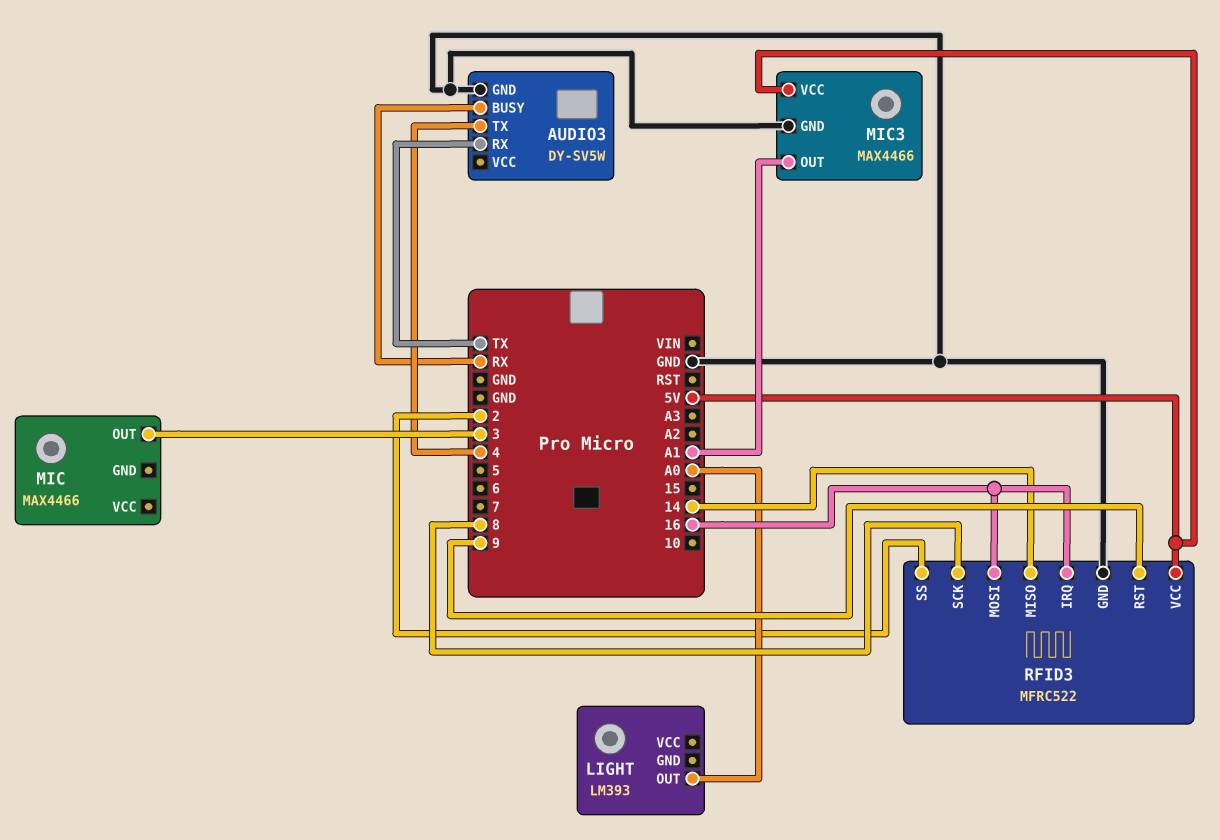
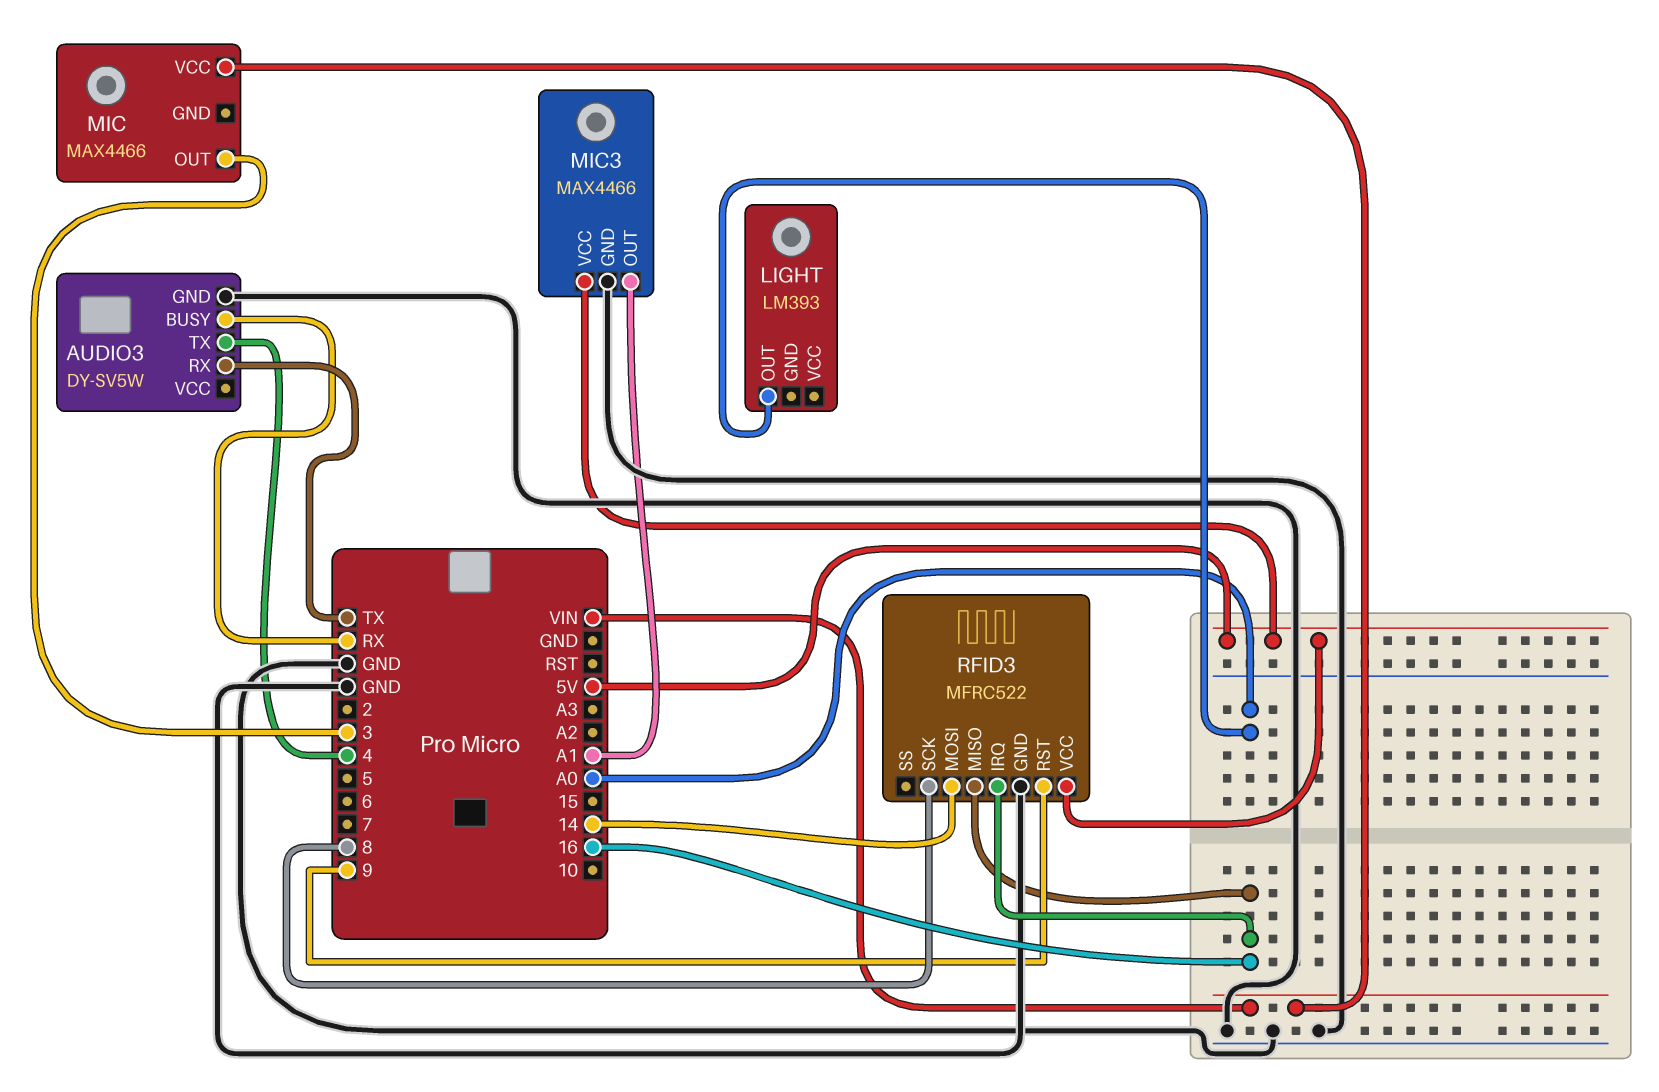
MIC pin VCC: none -> VIN
RFID3 pin MISO: 14 -> 16
RFID3 pin MOSI: 16 -> 14
RFID3 pin SS: 2 -> none

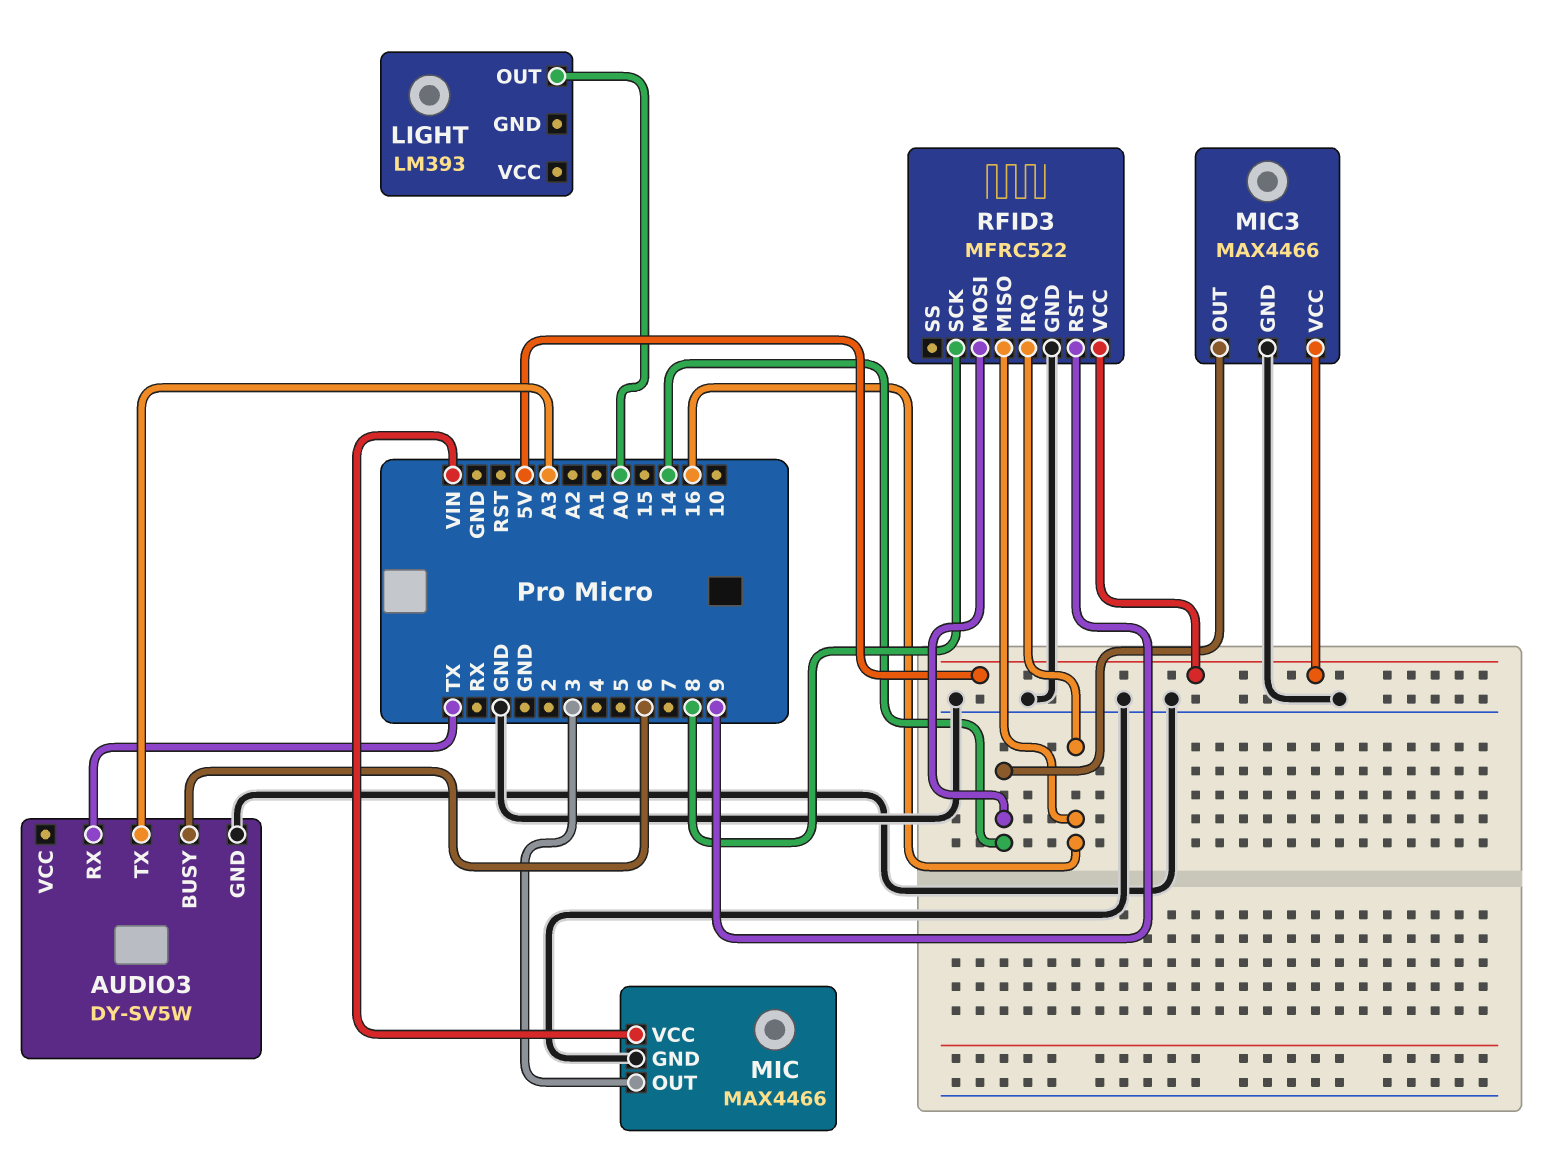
AUDIO3 pin BUSY: RX -> 6
AUDIO3 pin TX: 4 -> A3
MIC pin GND: none -> GND
MIC3 pin OUT: A1 -> 14

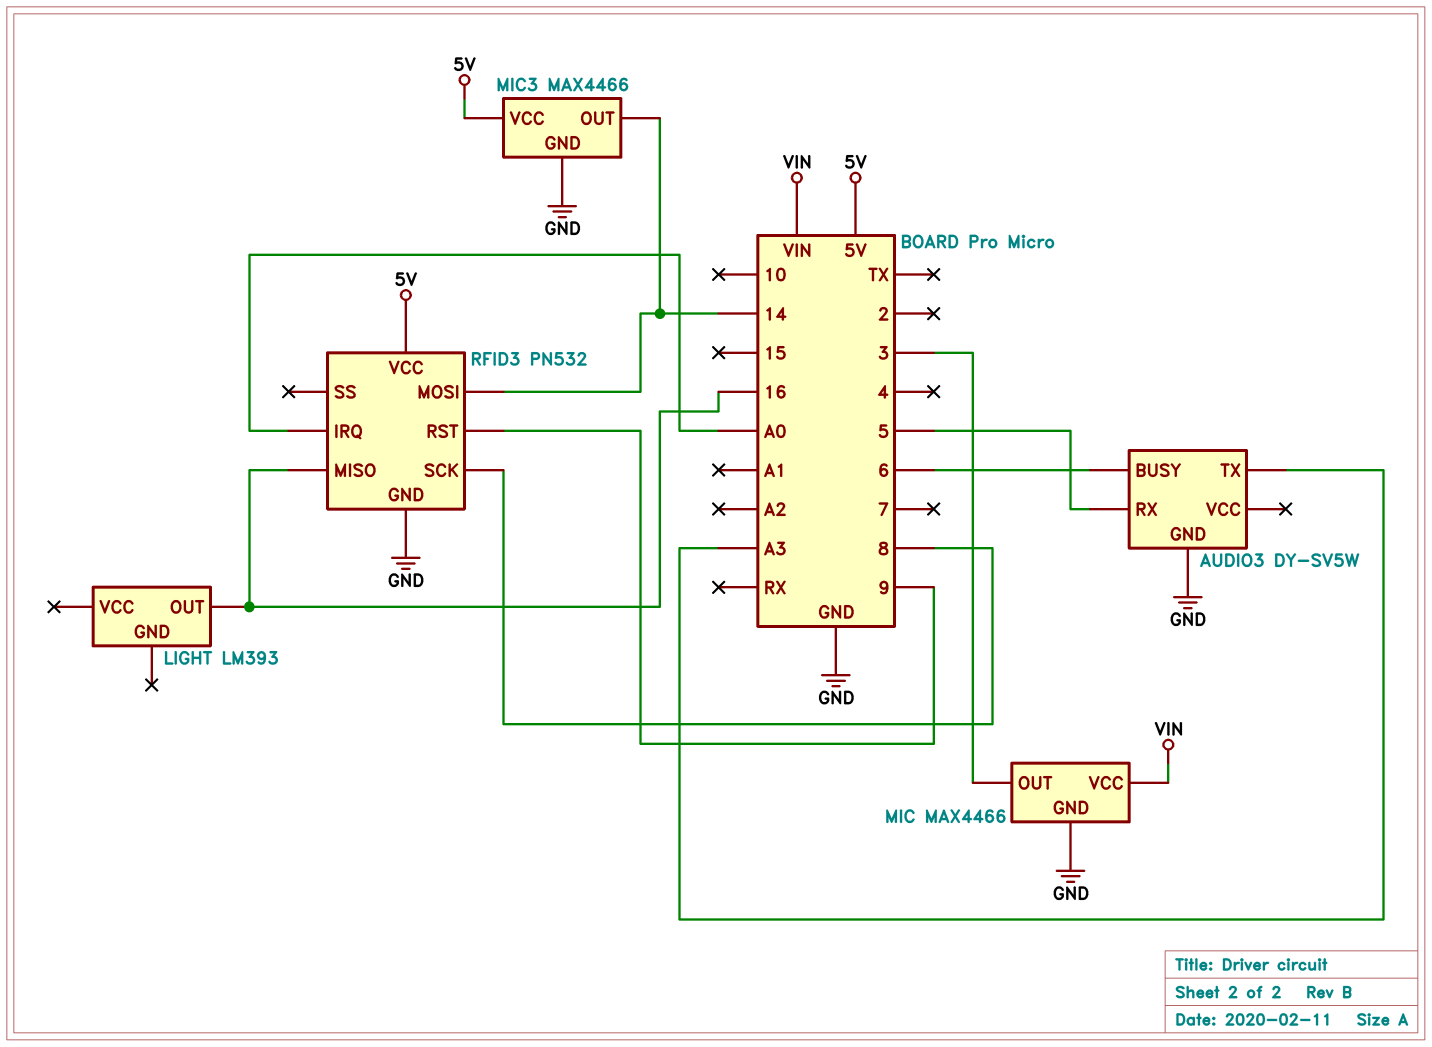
AUDIO3 pin RX: TX -> 5
LIGHT pin OUT: A0 -> 16
RFID3: MFRC522 -> PN532
RFID3 pin IRQ: 16 -> A0

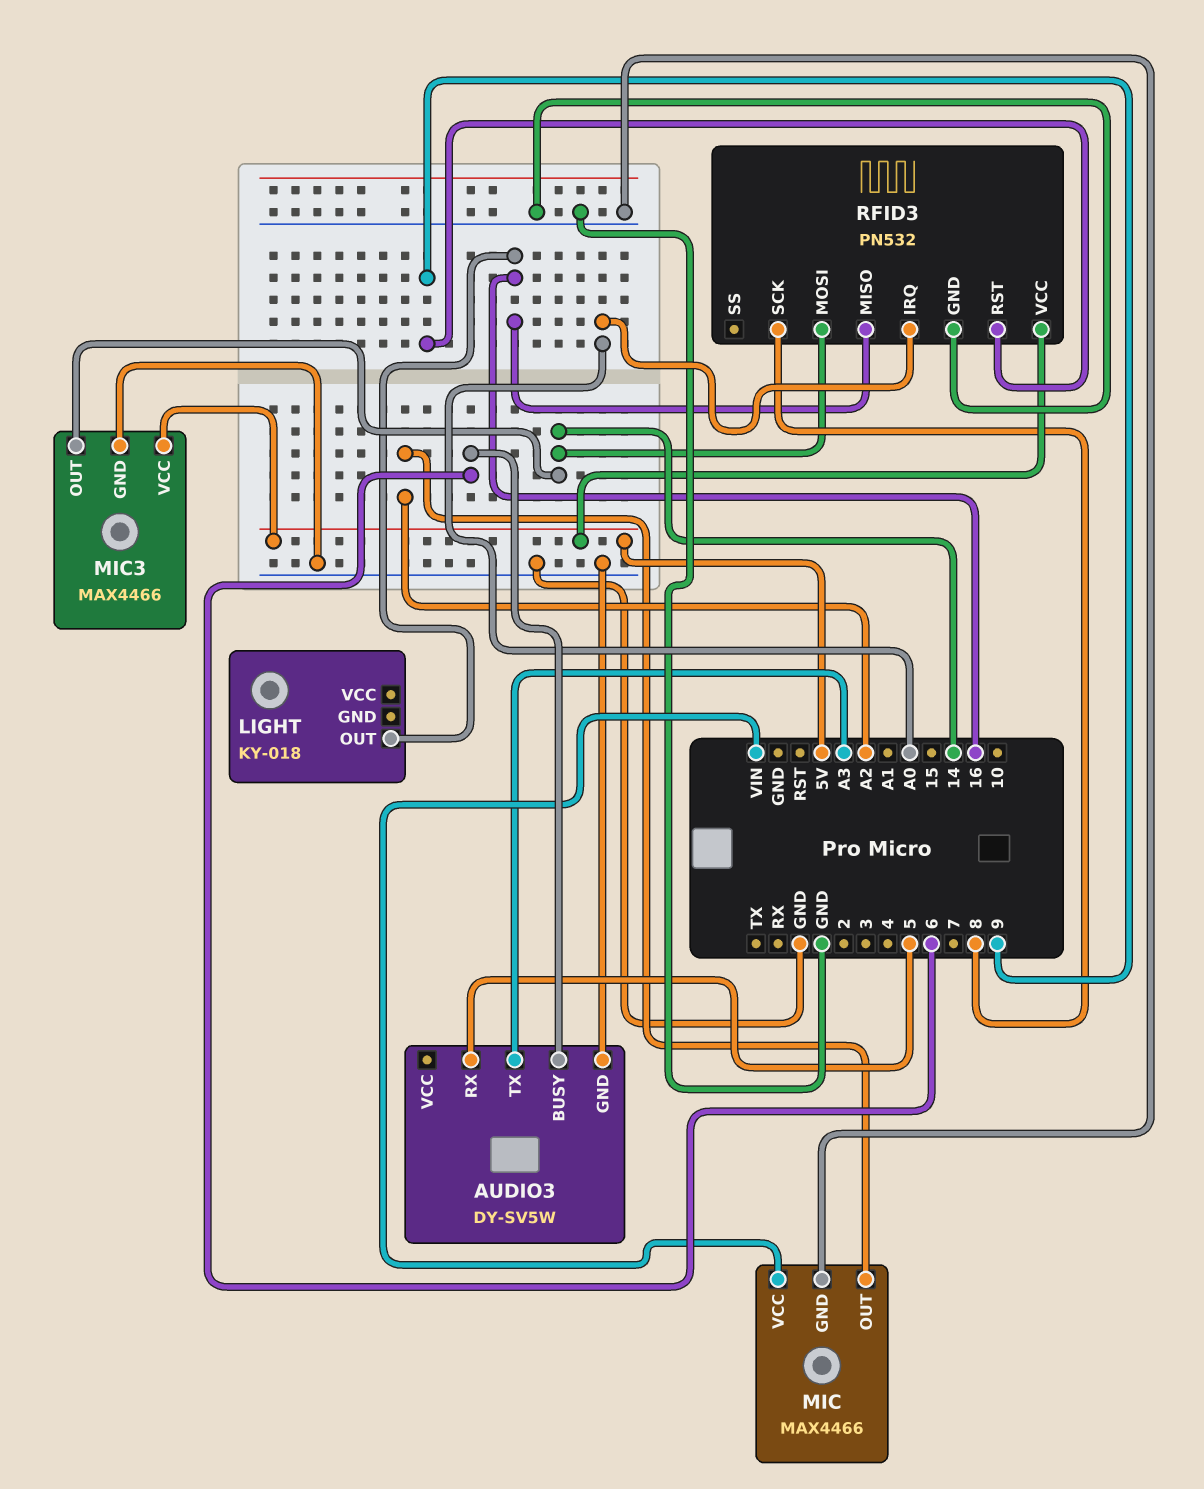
LIGHT: LM393 -> KY-018
MIC pin OUT: 3 -> A2

